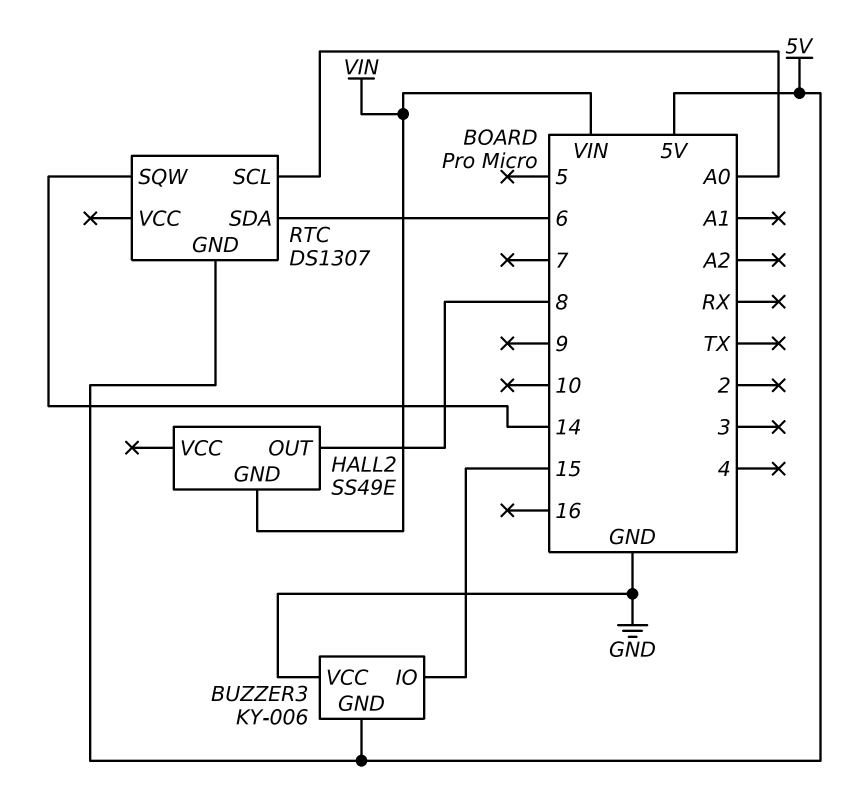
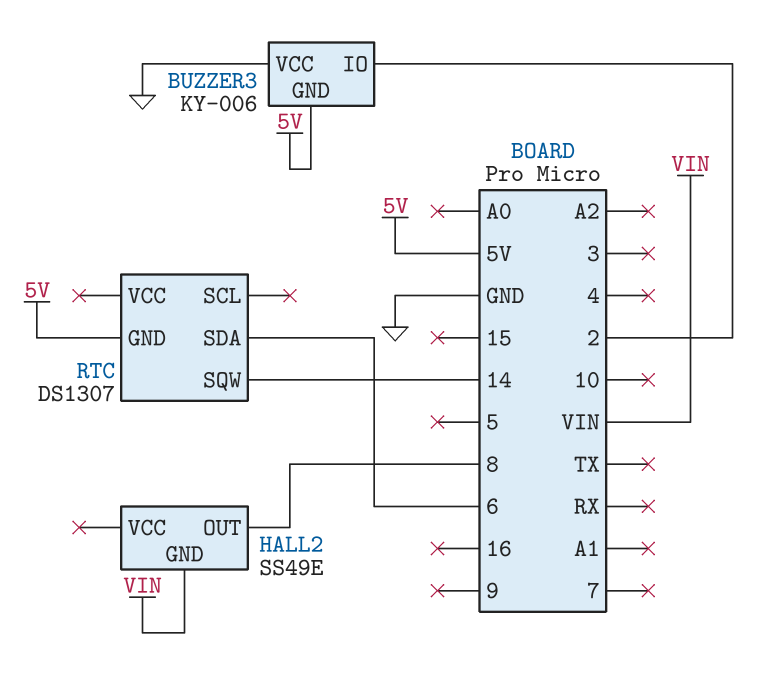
BUZZER3 pin IO: 15 -> 2
RTC pin SCL: A0 -> none

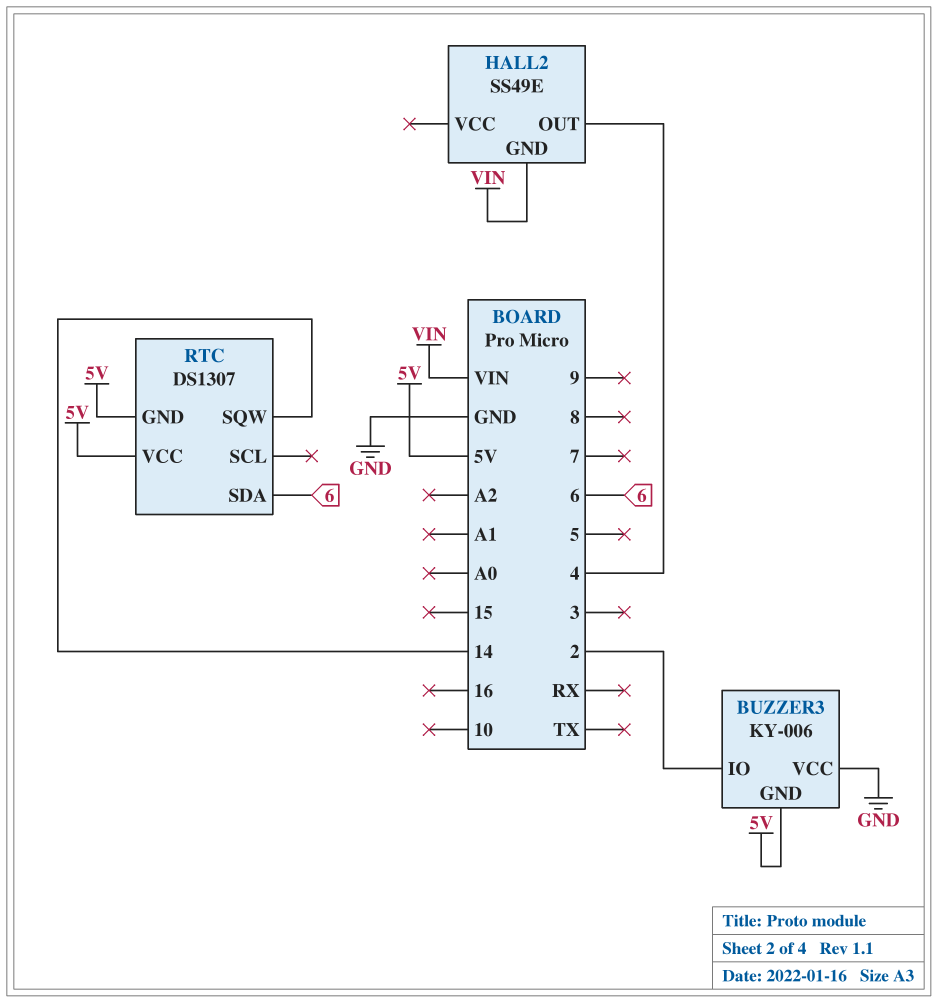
HALL2 pin OUT: 8 -> 4
RTC pin VCC: none -> 5V

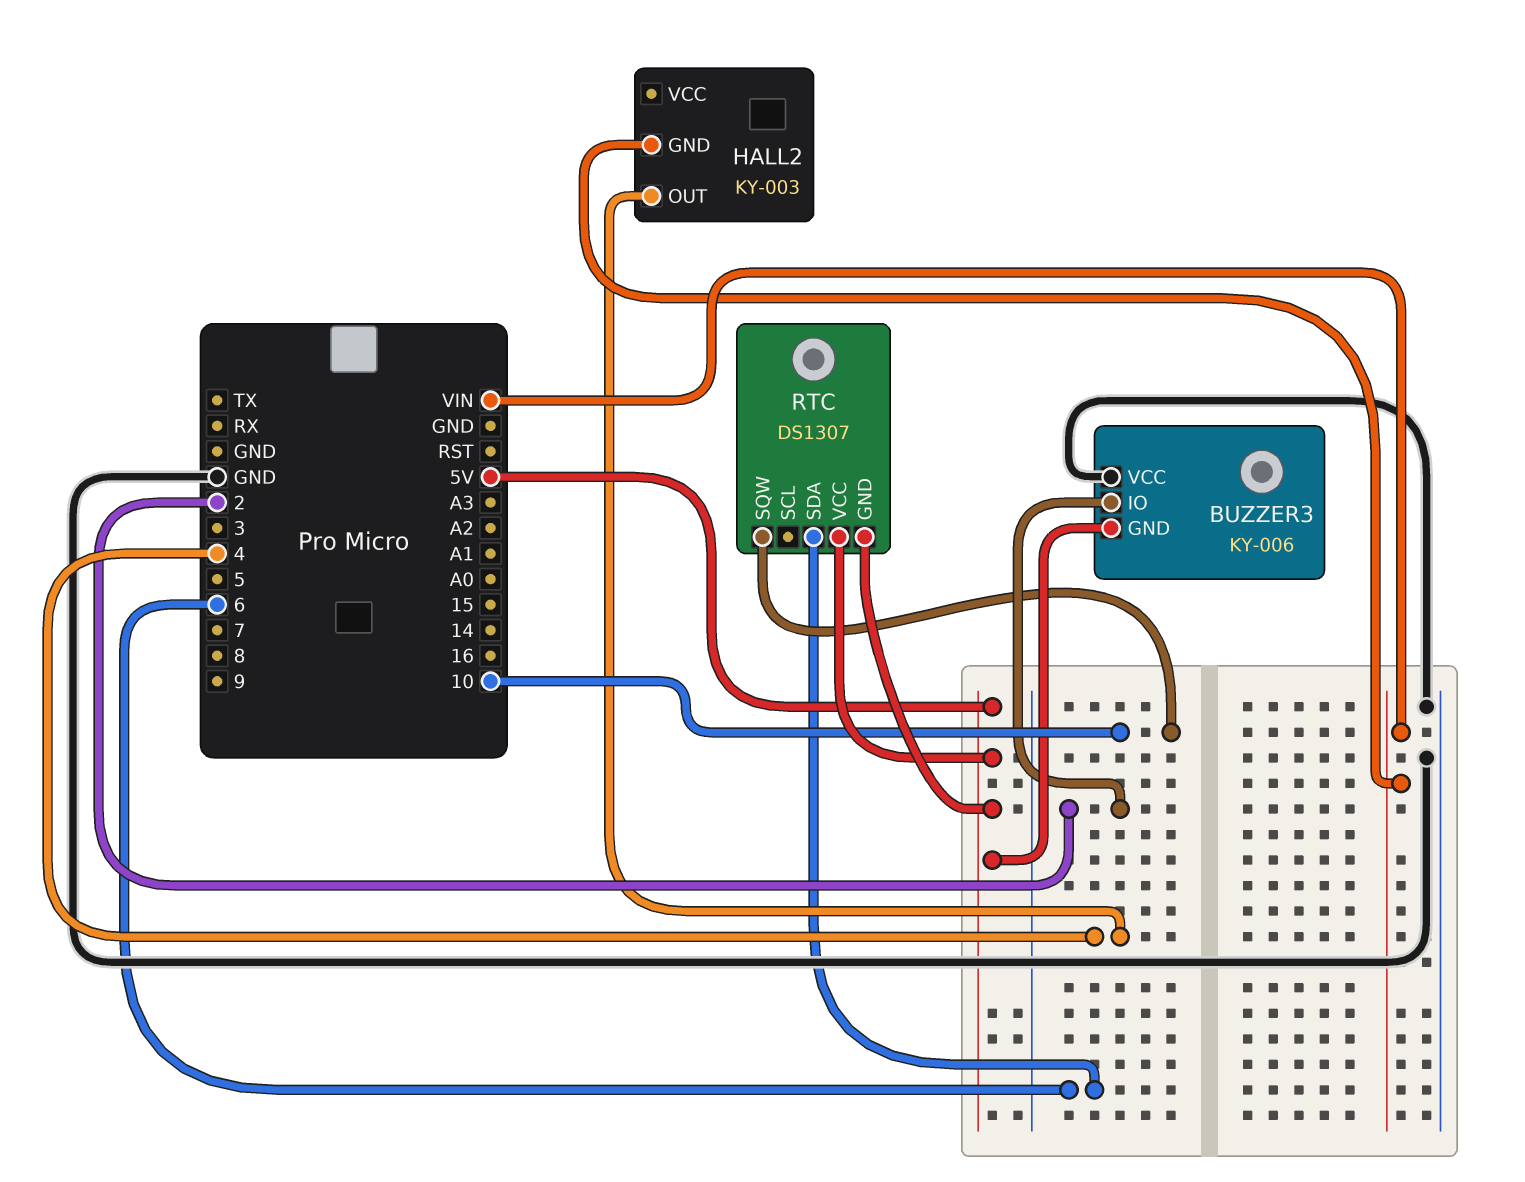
HALL2: SS49E -> KY-003
RTC pin SQW: 14 -> 10

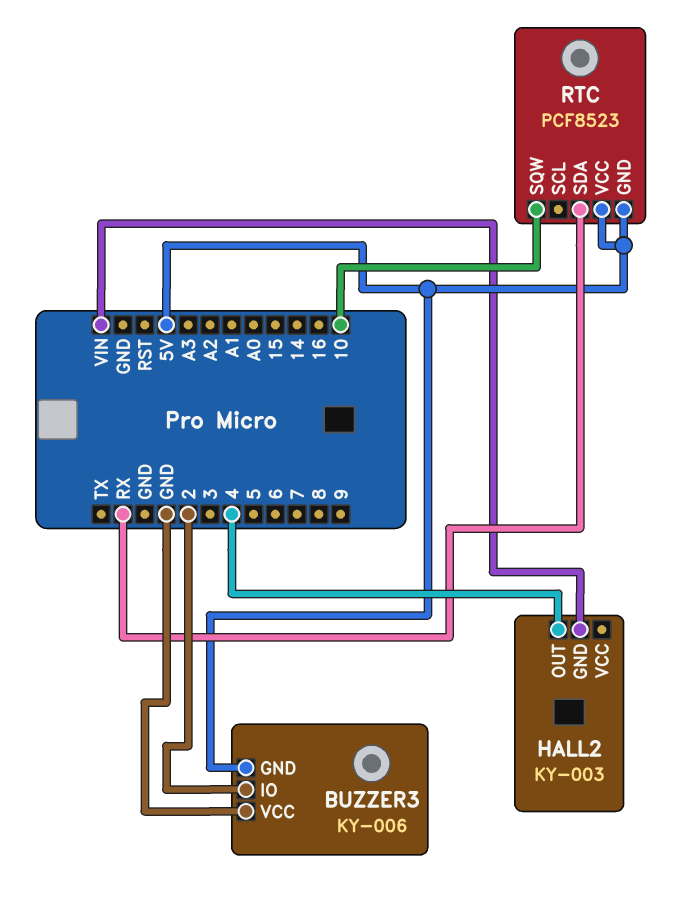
RTC: DS1307 -> PCF8523
RTC pin SDA: 6 -> RX

